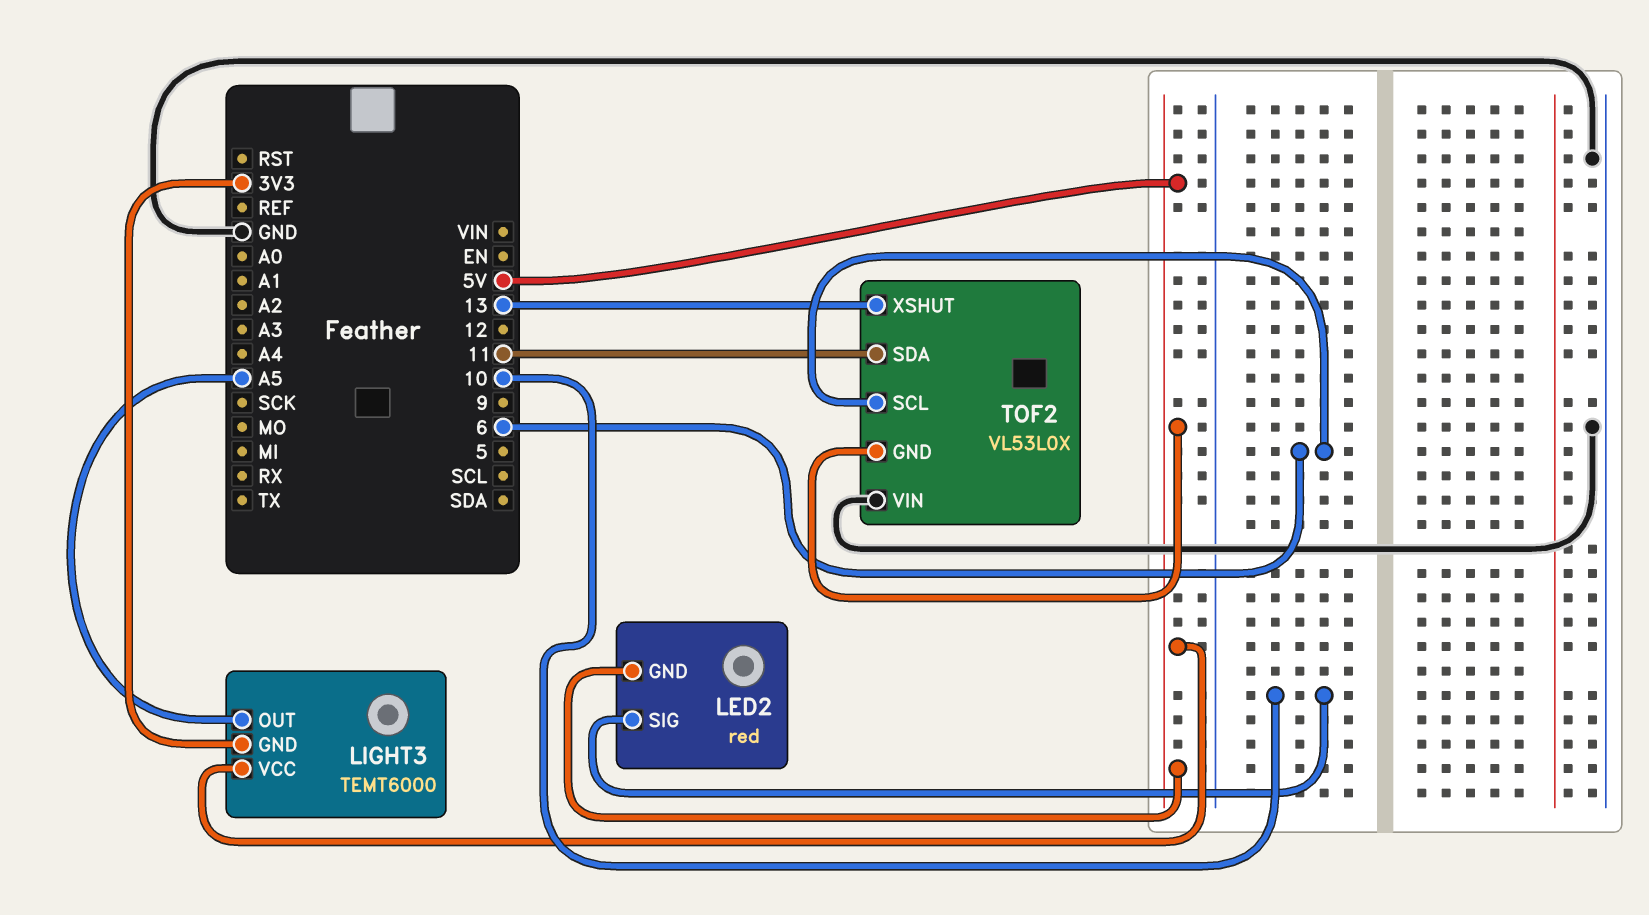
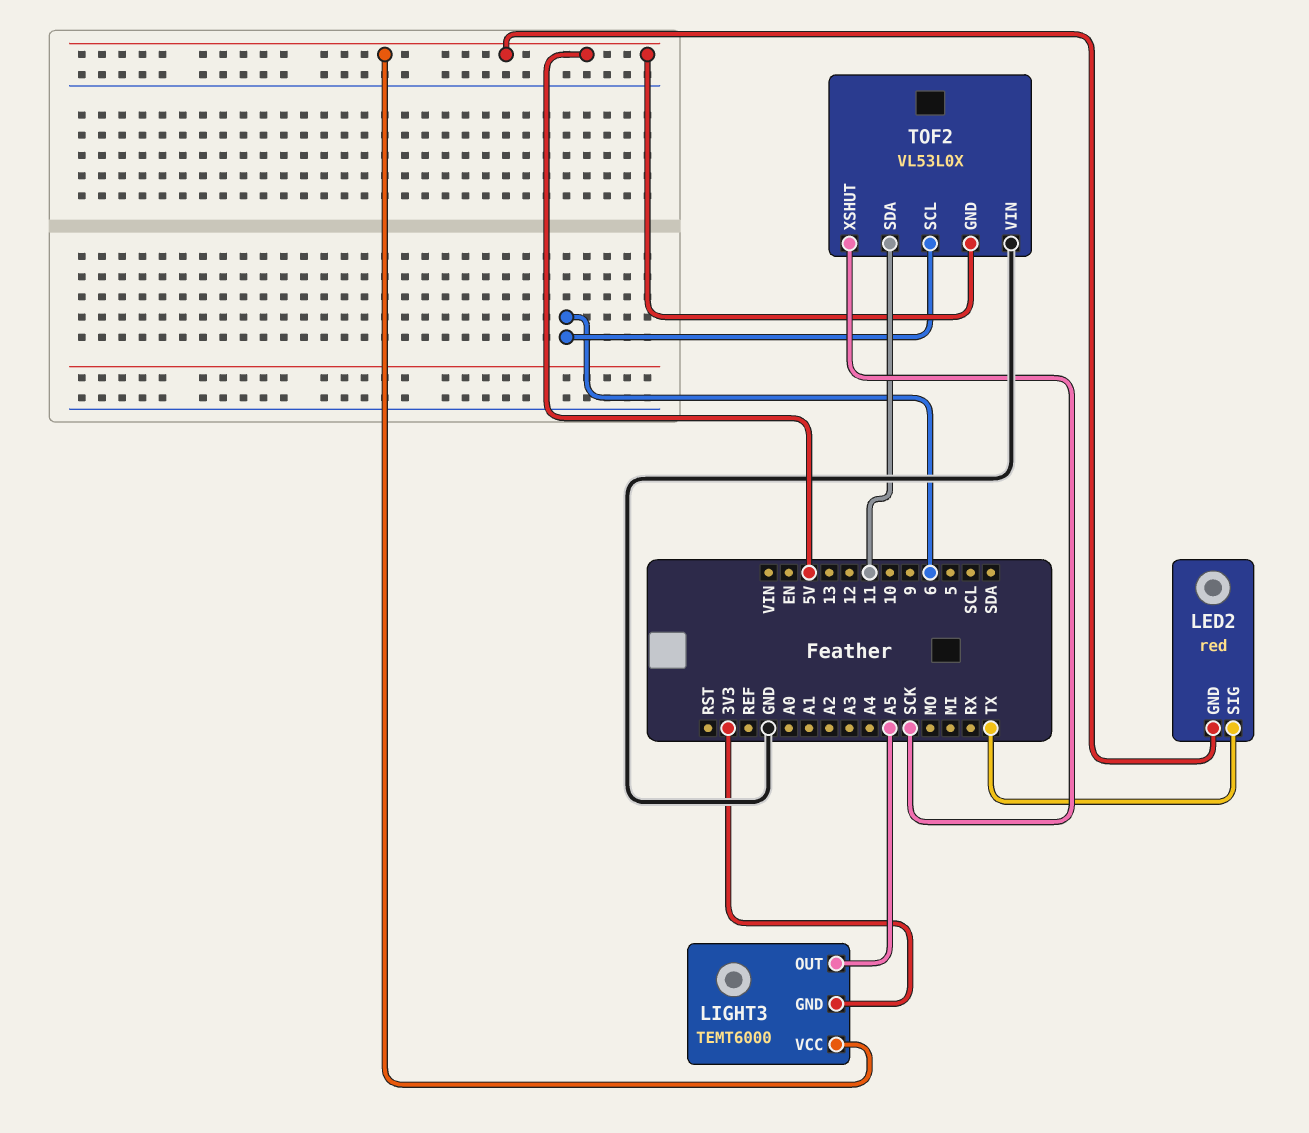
LED2 pin SIG: 10 -> TX
TOF2 pin XSHUT: 13 -> SCK

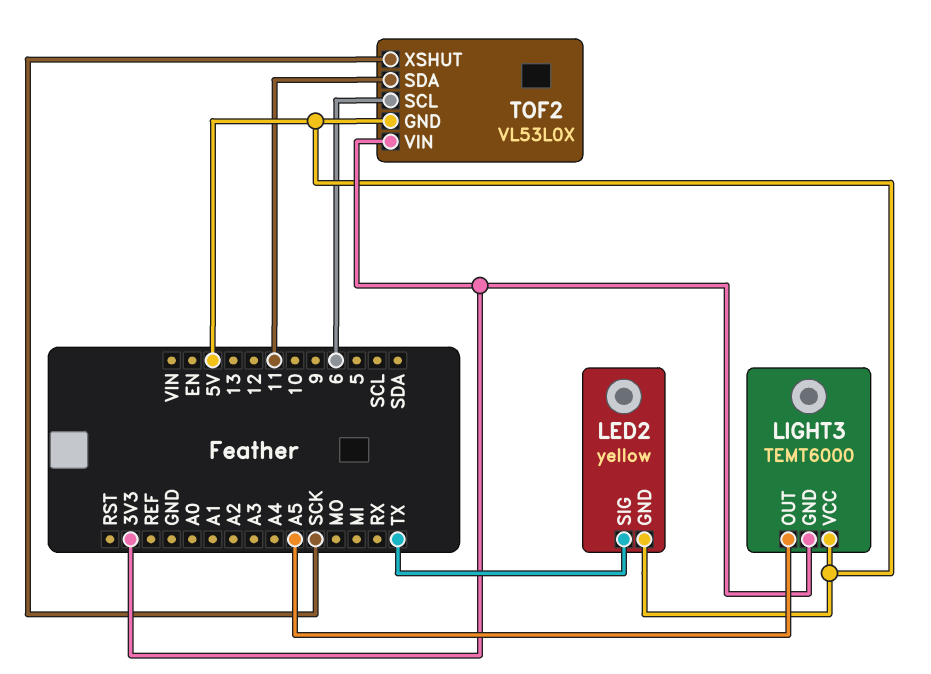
LED2: red -> yellow
TOF2 pin VIN: GND -> 3V3

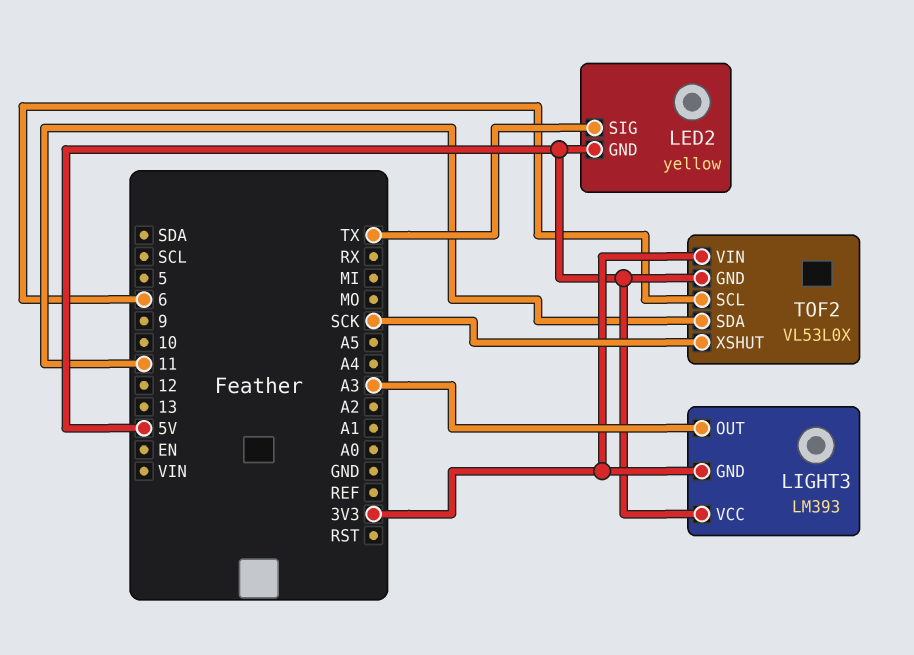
LIGHT3: TEMT6000 -> LM393
LIGHT3 pin OUT: A5 -> A3

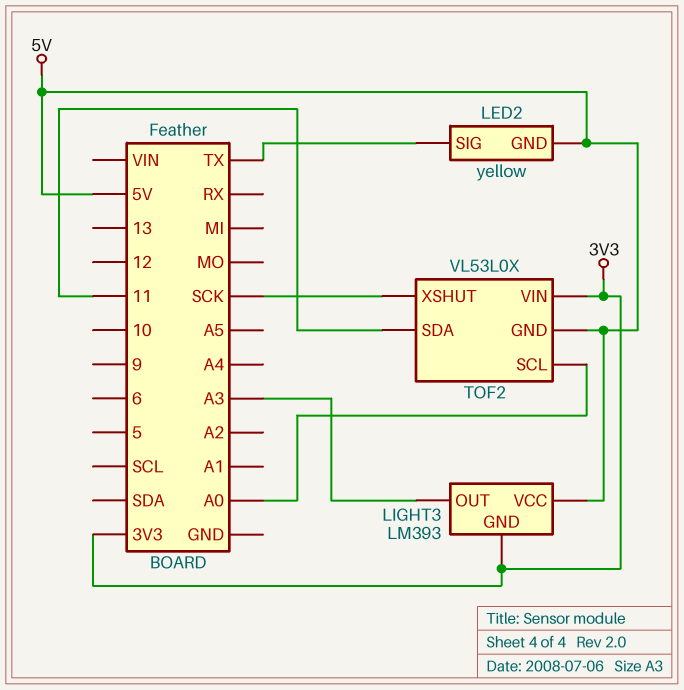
TOF2 pin SCL: 6 -> A0

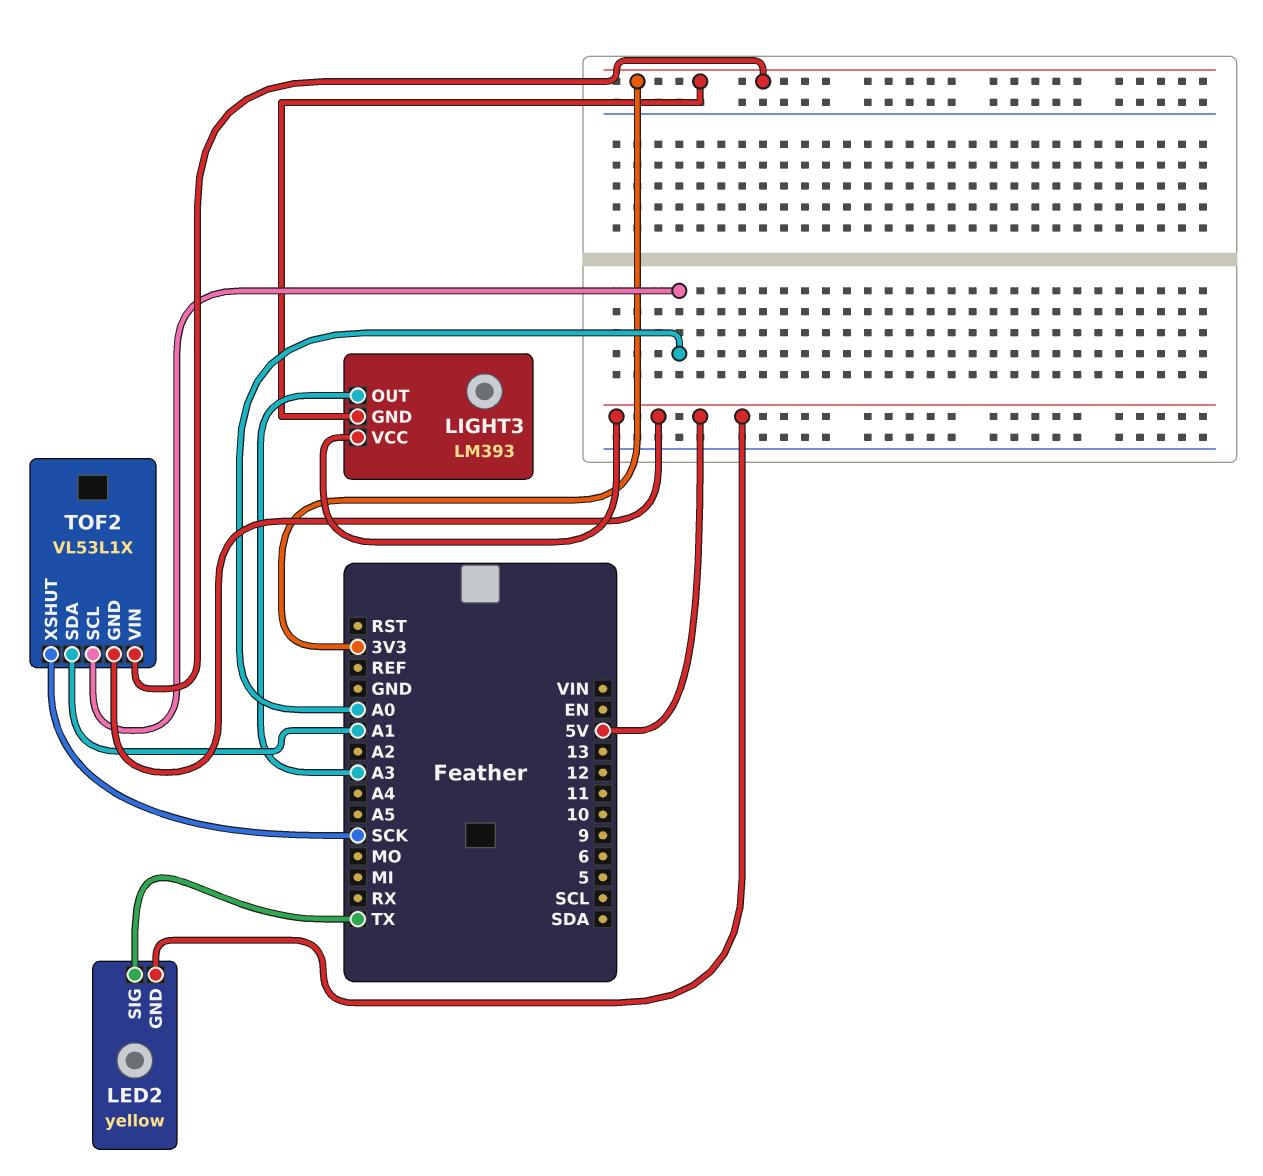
TOF2: VL53L0X -> VL53L1X
TOF2 pin SDA: 11 -> A1

